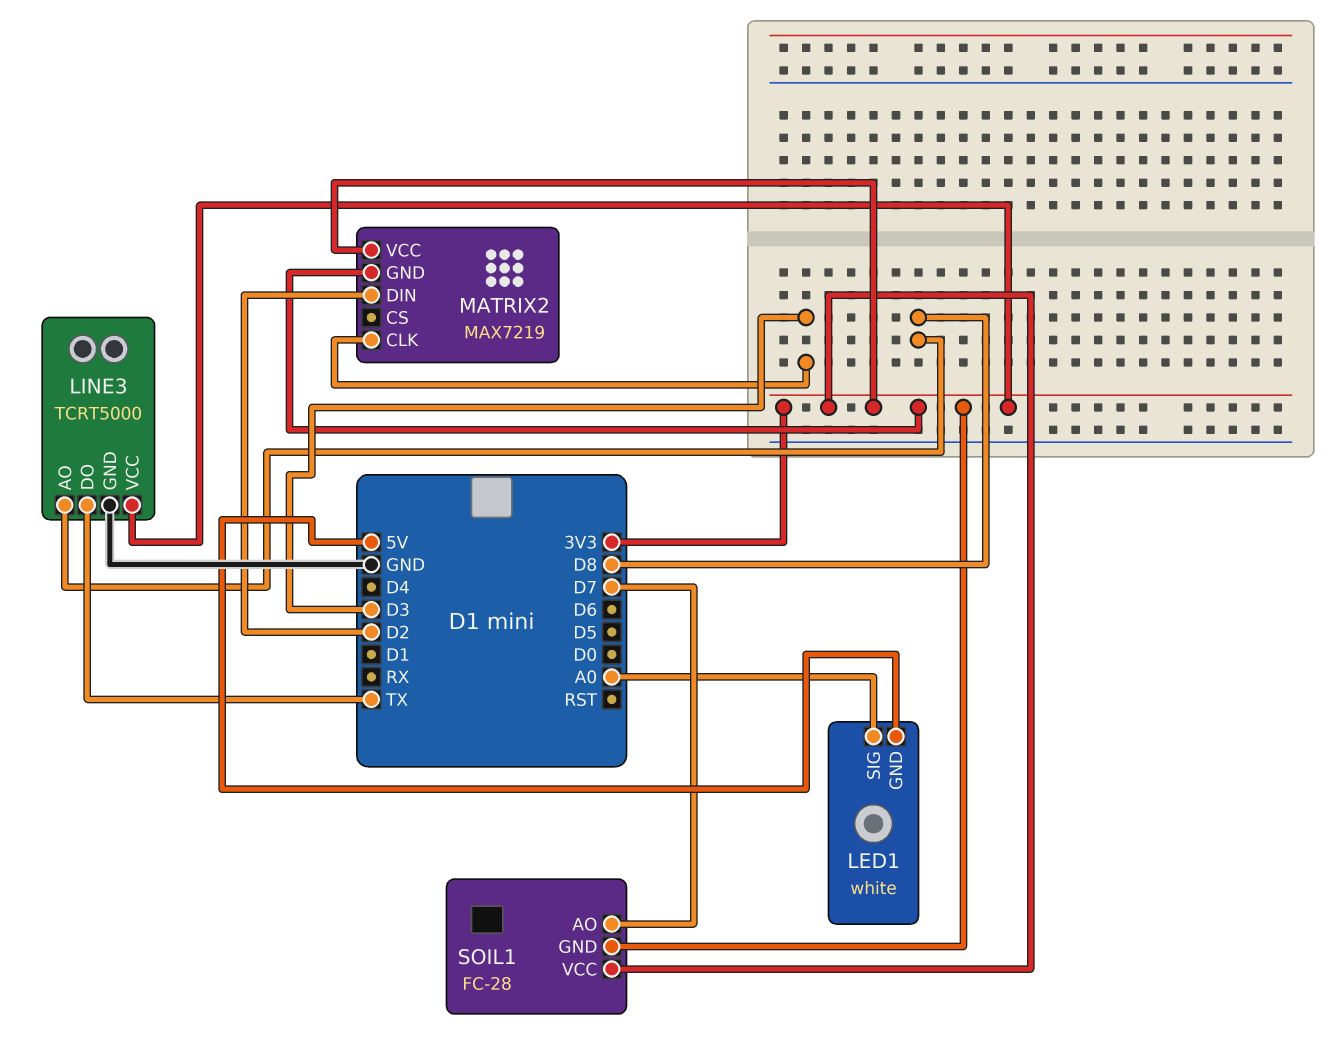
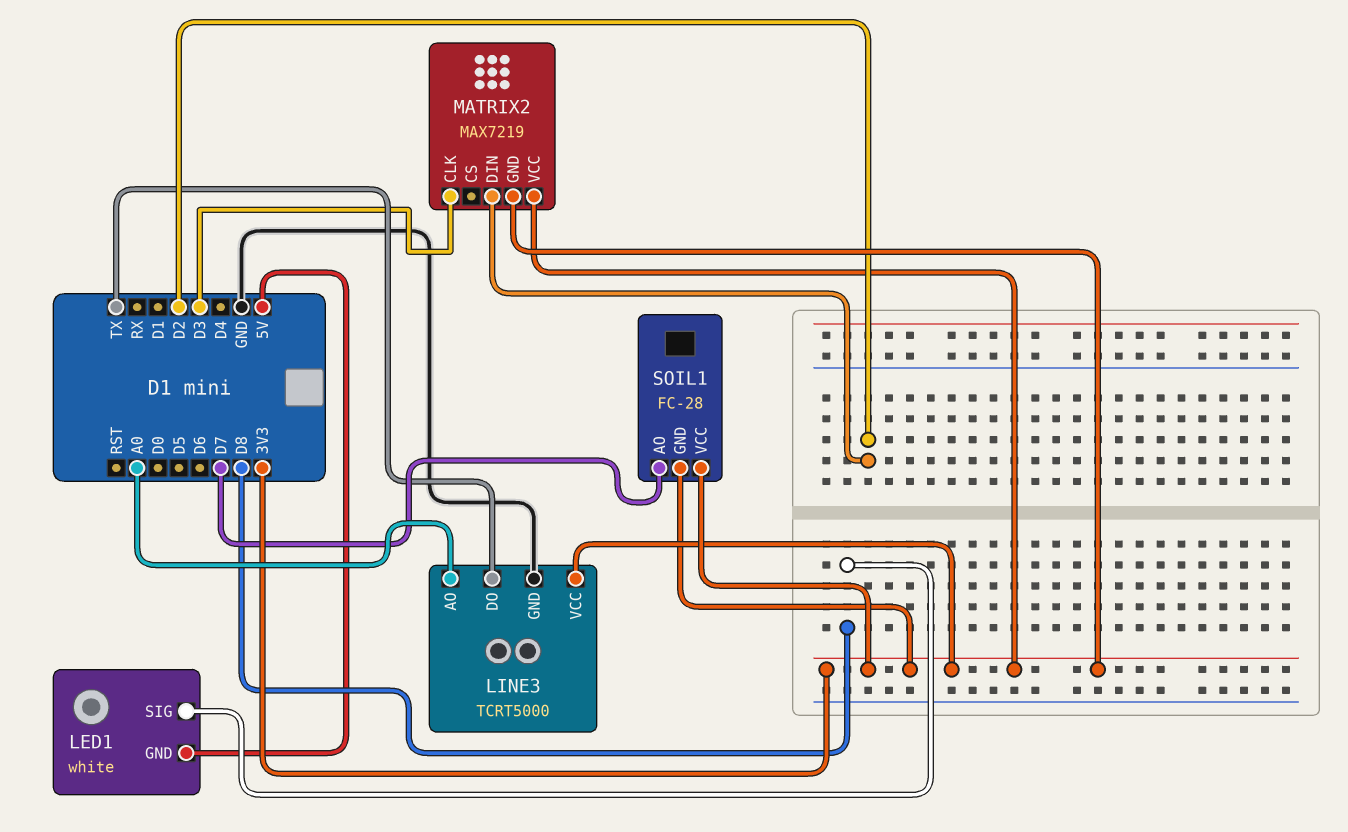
LED1 pin SIG: A0 -> D8
LINE3 pin AO: D8 -> A0

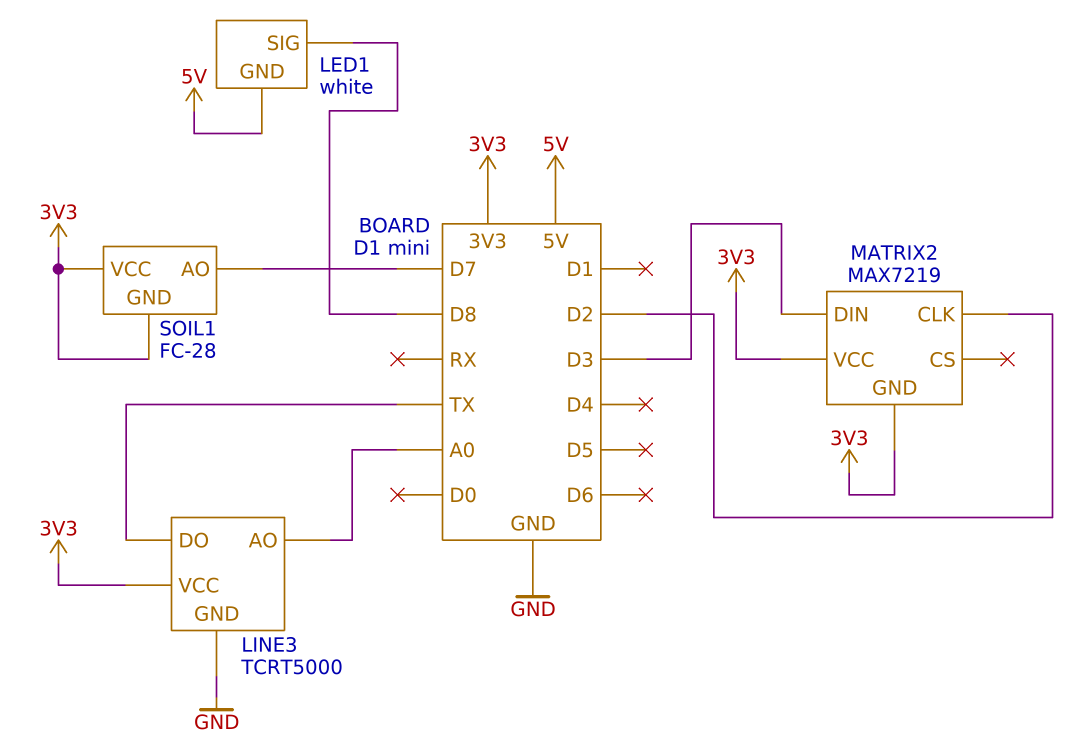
MATRIX2 pin CLK: D3 -> D2
MATRIX2 pin DIN: D2 -> D3

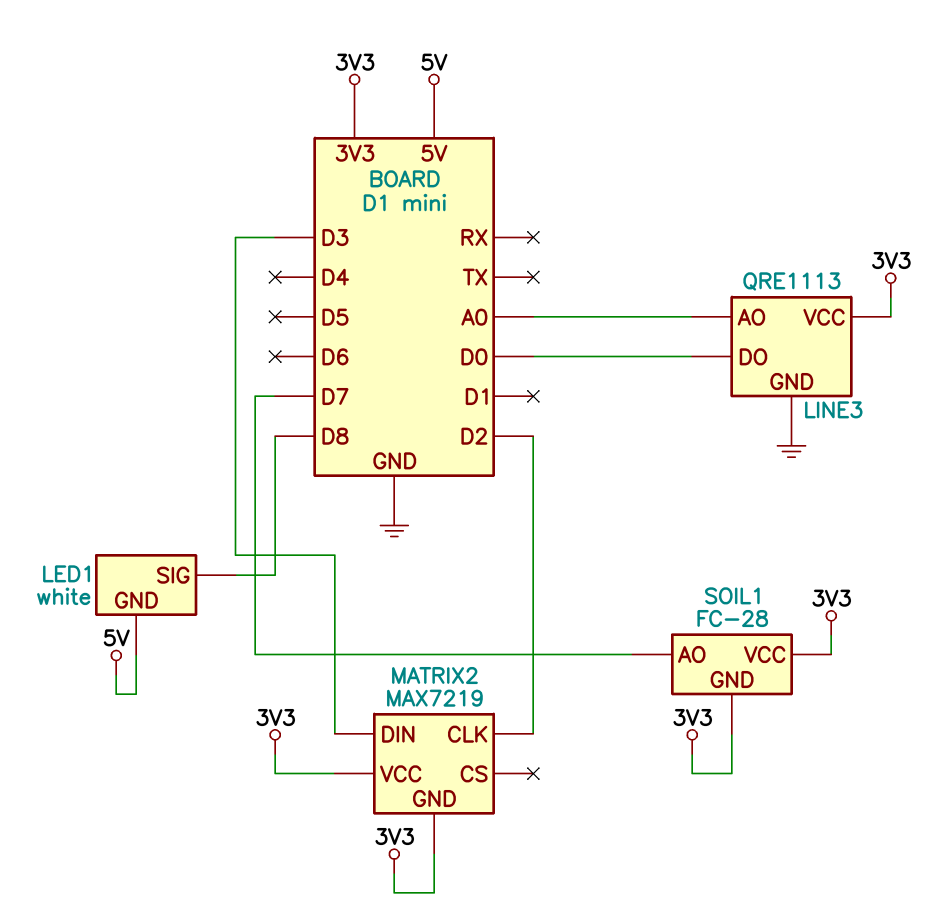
LINE3: TCRT5000 -> QRE1113
LINE3 pin DO: TX -> D0

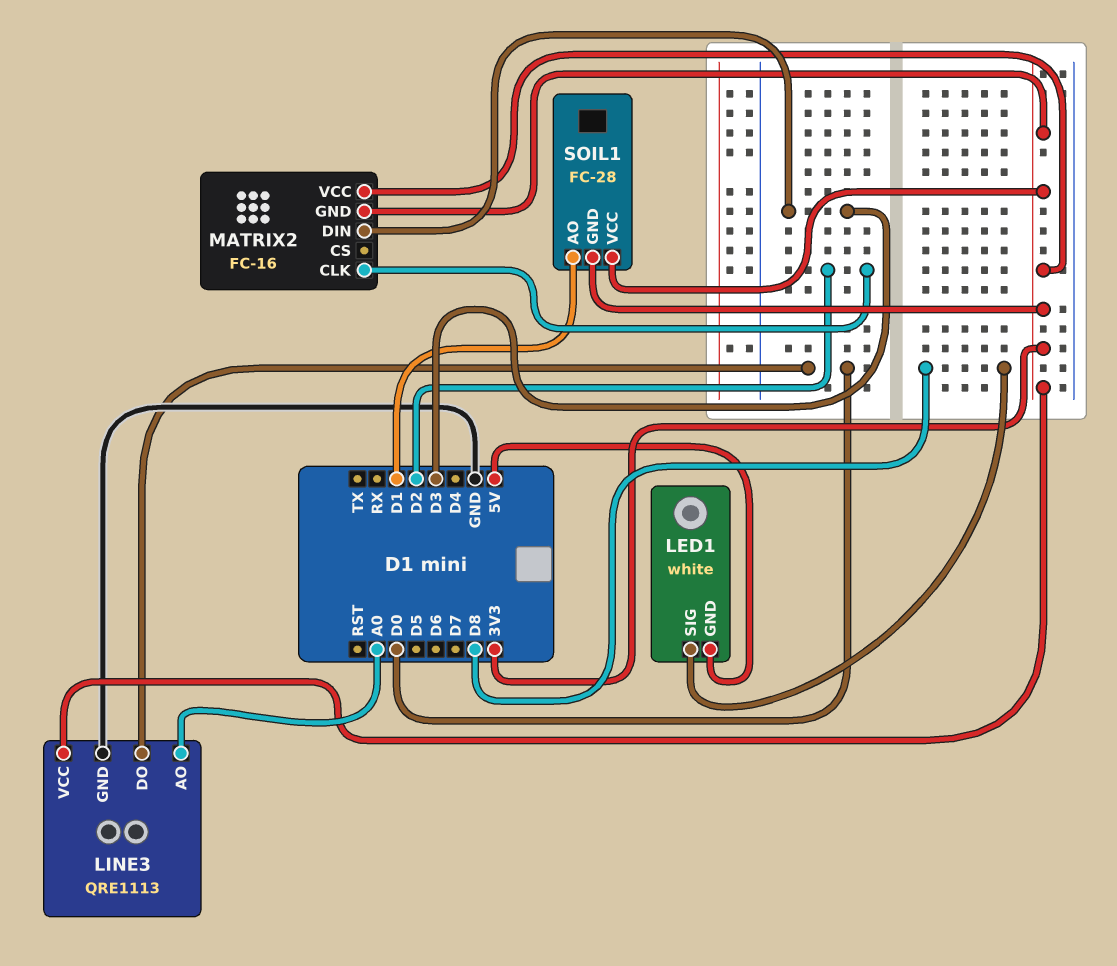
MATRIX2: MAX7219 -> FC-16
SOIL1 pin AO: D7 -> D1

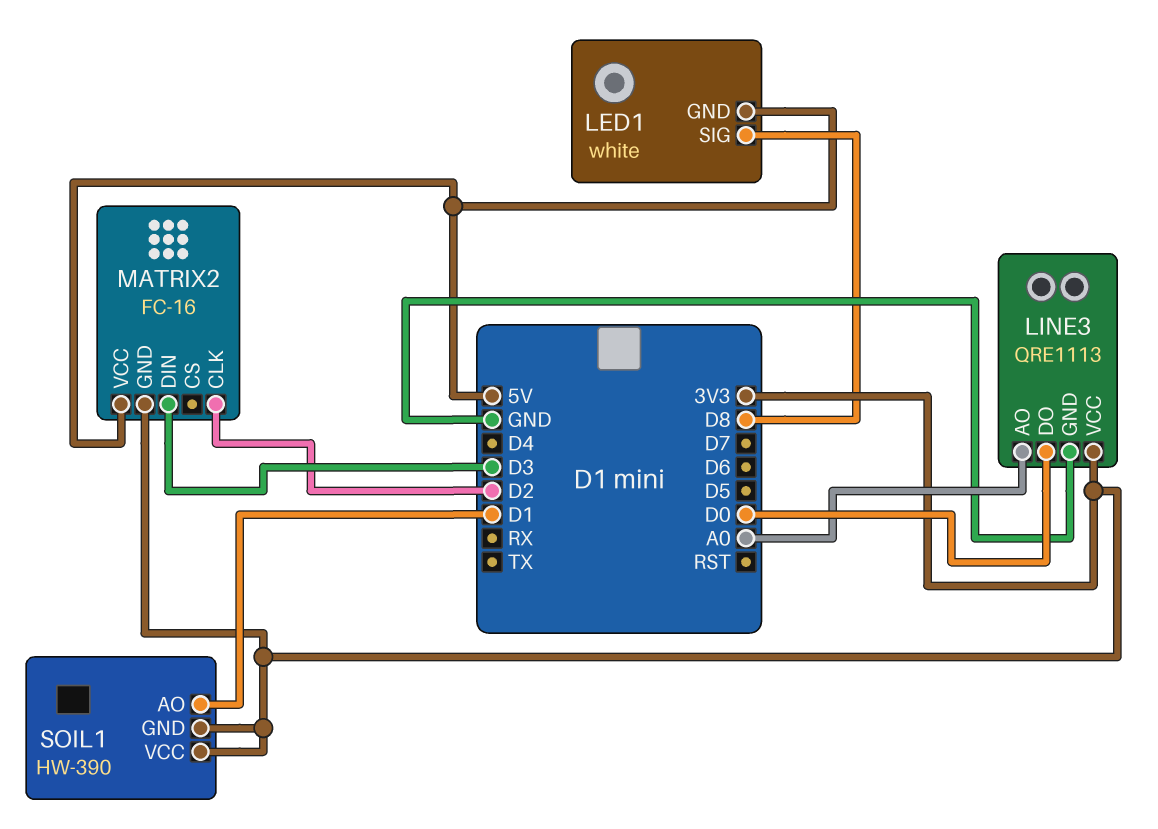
MATRIX2 pin VCC: 3V3 -> 5V
SOIL1: FC-28 -> HW-390

